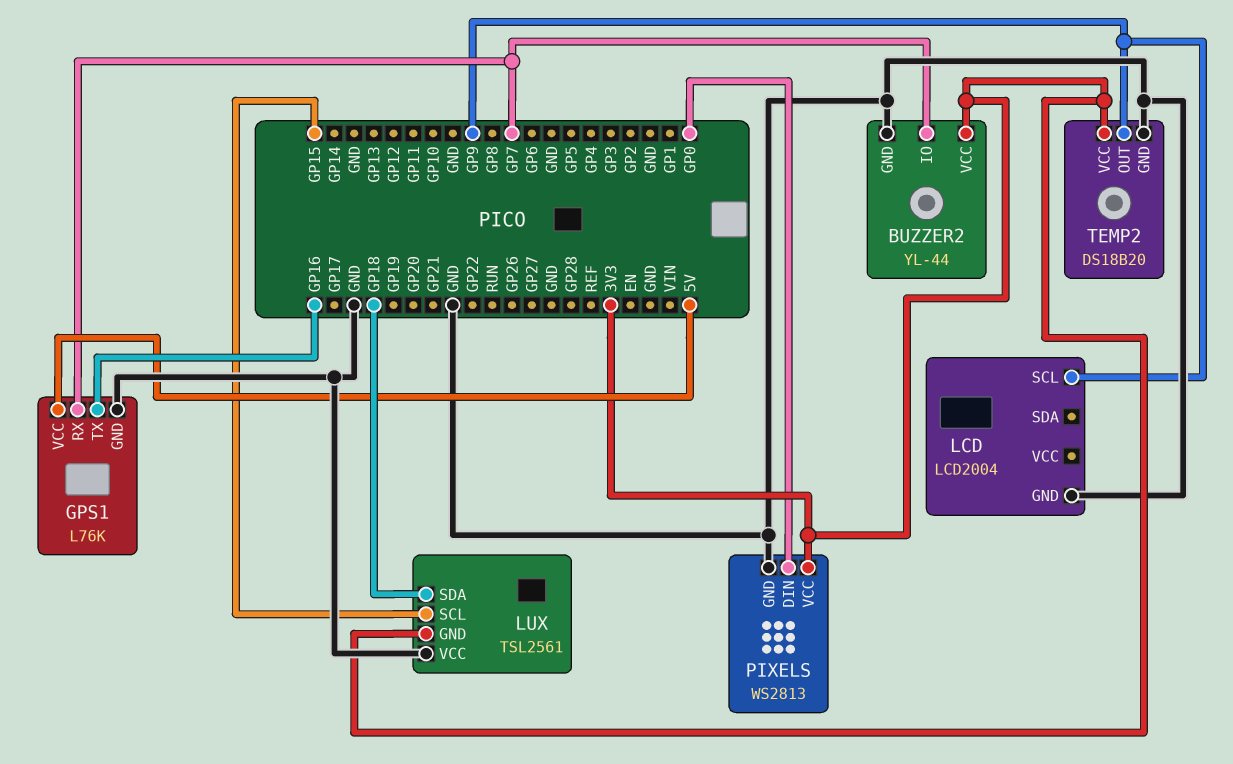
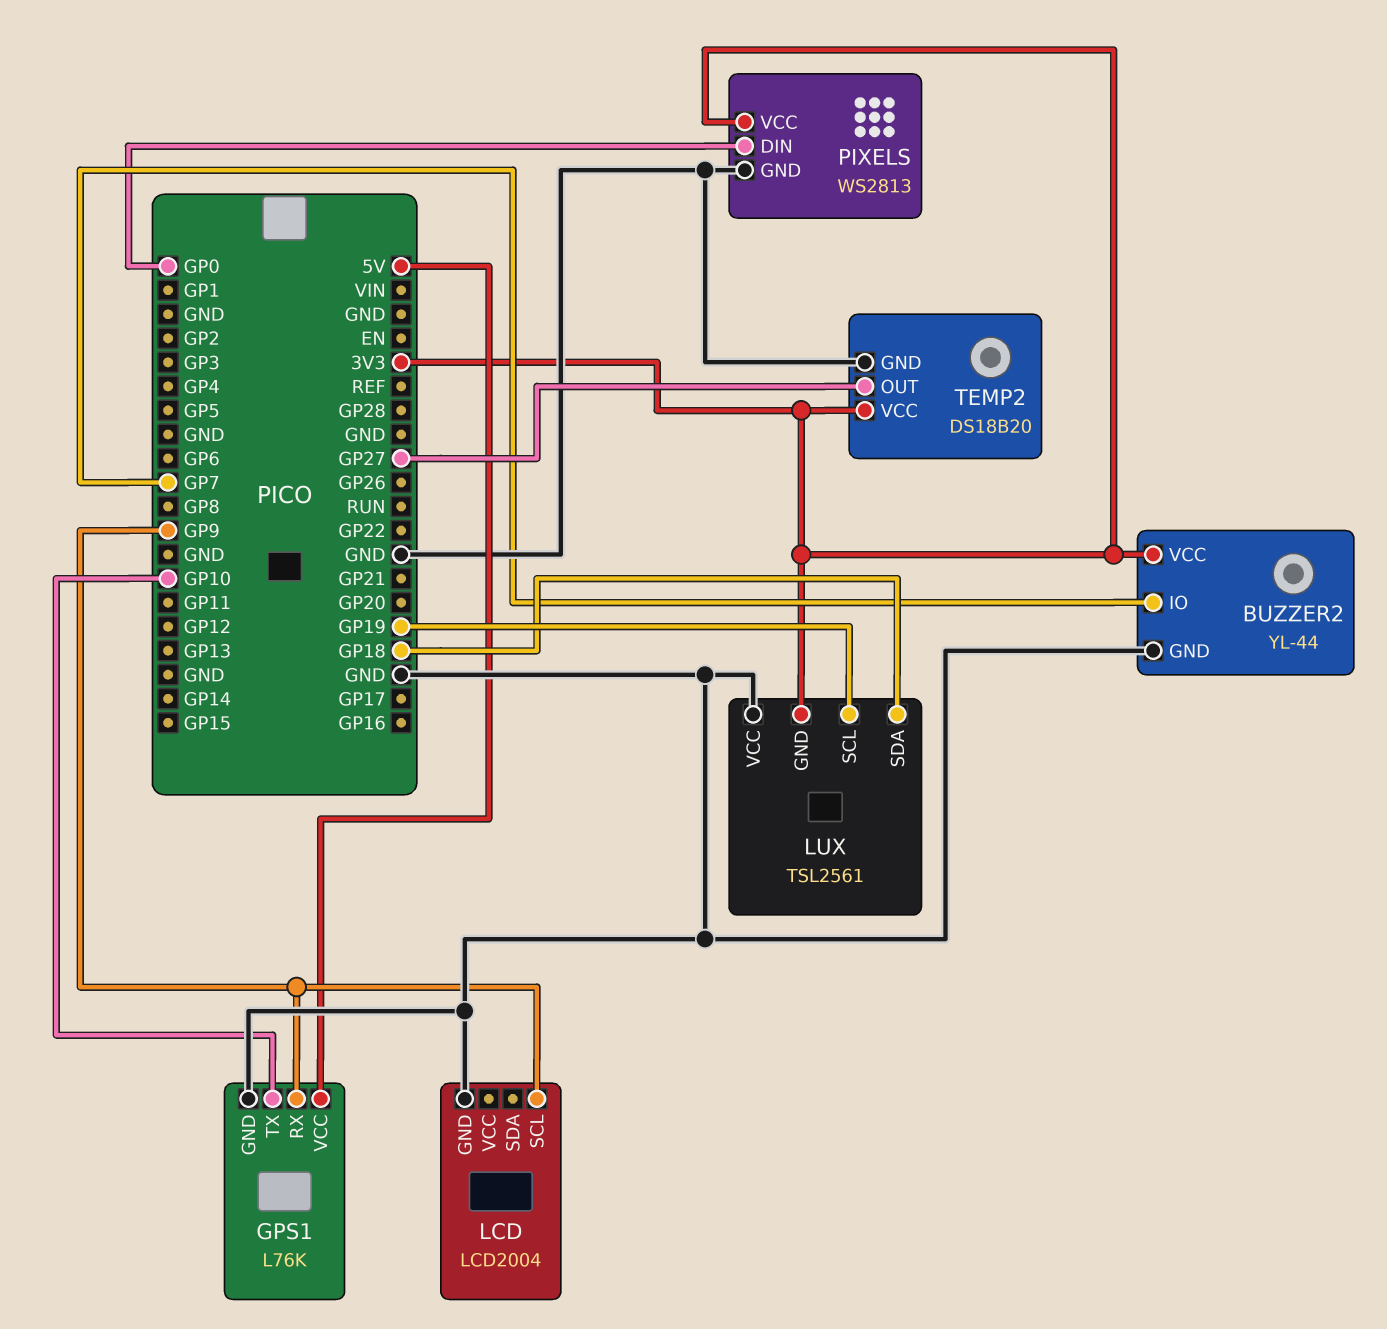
GPS1 pin RX: GP7 -> GP9
GPS1 pin TX: GP16 -> GP10
LUX pin SCL: GP15 -> GP19
TEMP2 pin OUT: GP9 -> GP27

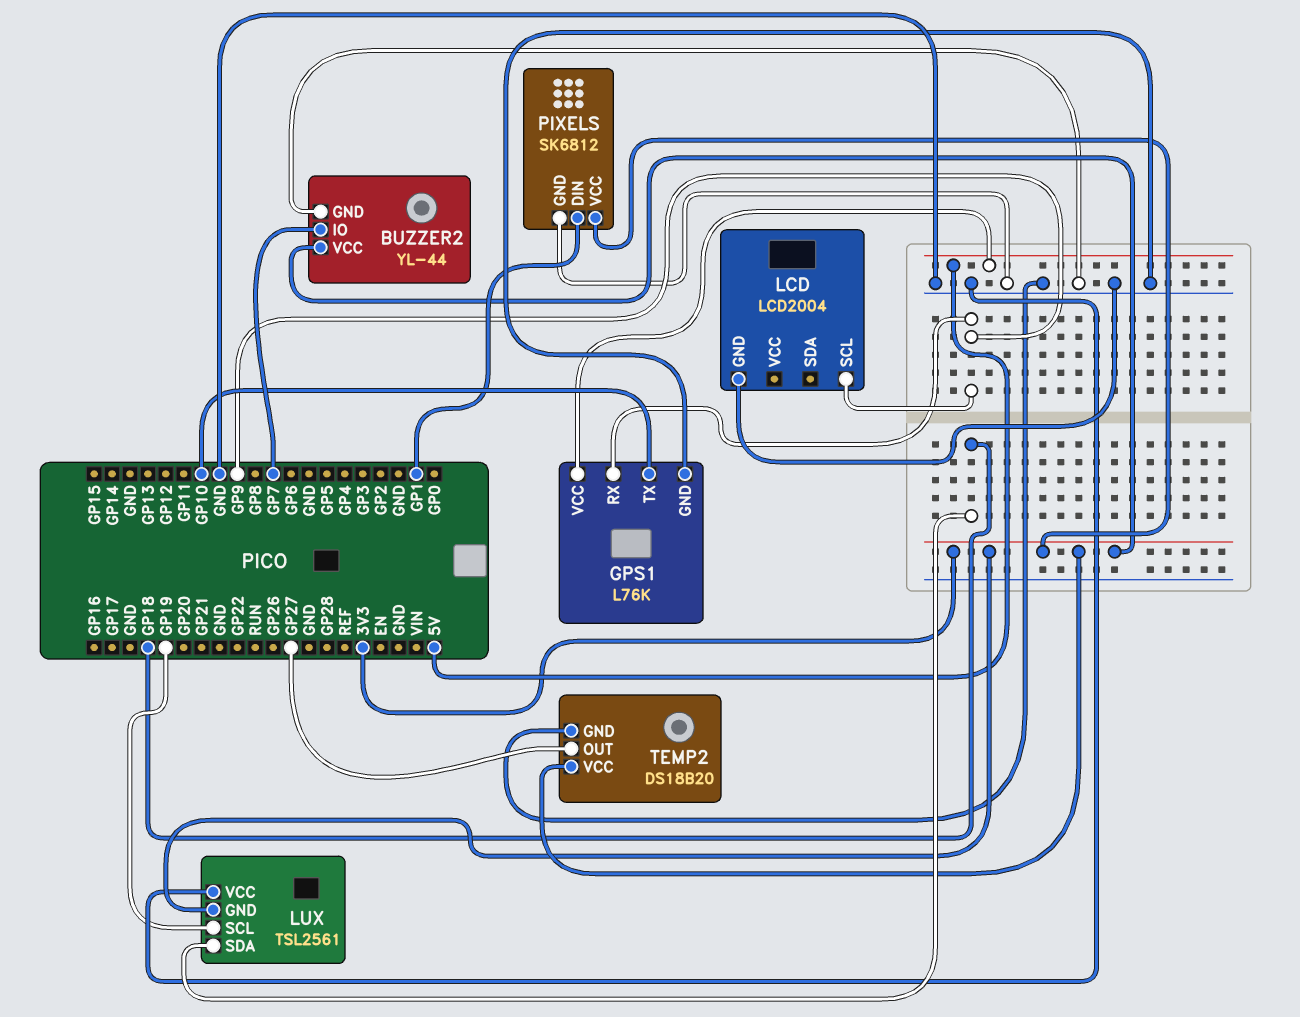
PIXELS: WS2813 -> SK6812
PIXELS pin DIN: GP0 -> GP1

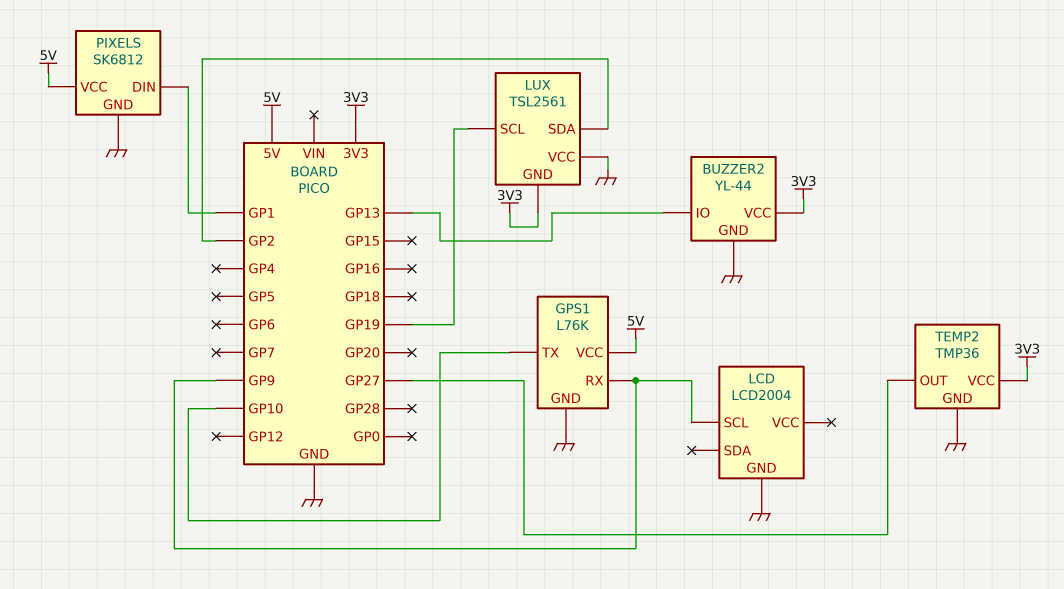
BUZZER2 pin IO: GP7 -> GP13
LUX pin SDA: GP18 -> GP2
PIXELS pin VCC: 3V3 -> 5V
TEMP2: DS18B20 -> TMP36

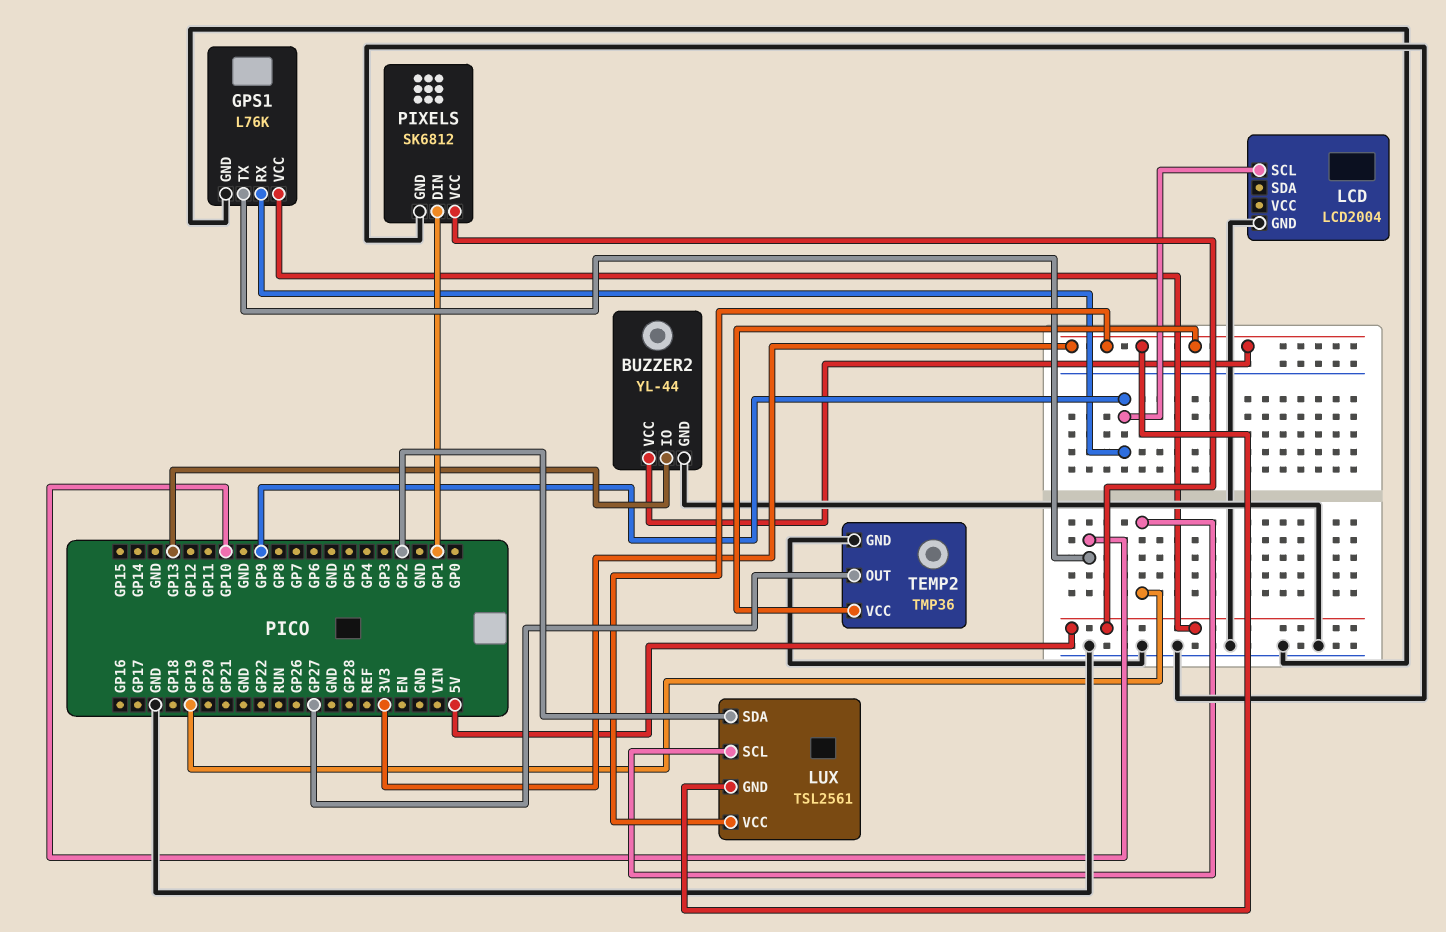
LUX pin VCC: GND -> 3V3

